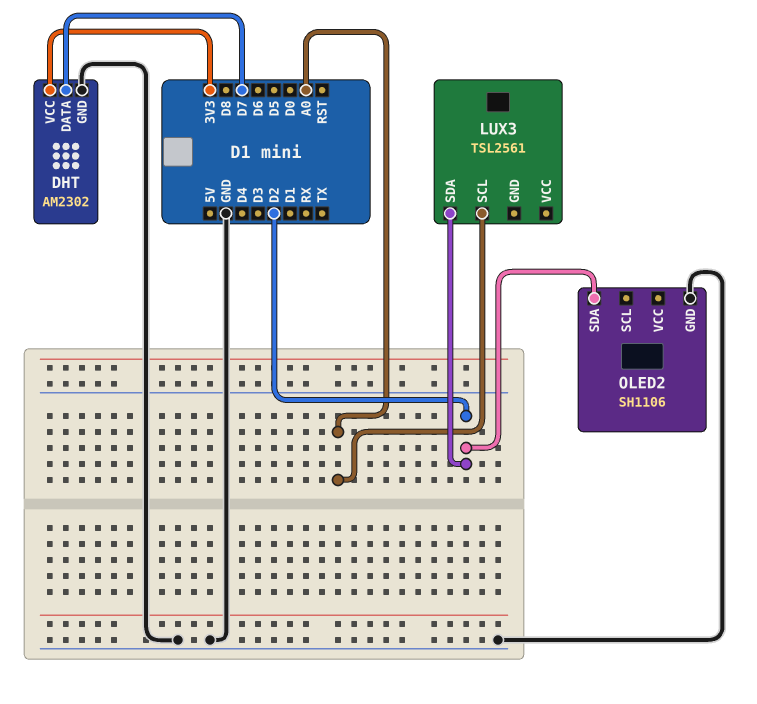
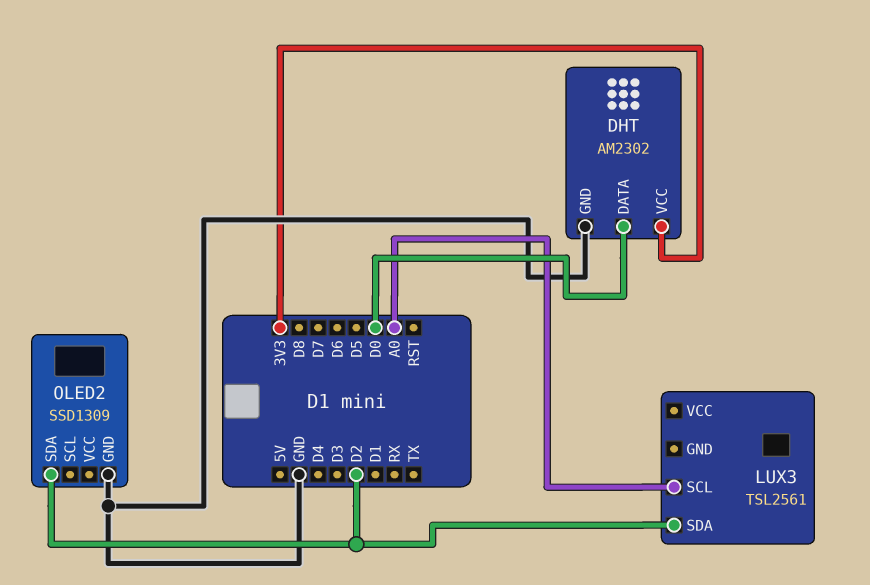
DHT pin DATA: D7 -> D0
OLED2: SH1106 -> SSD1309

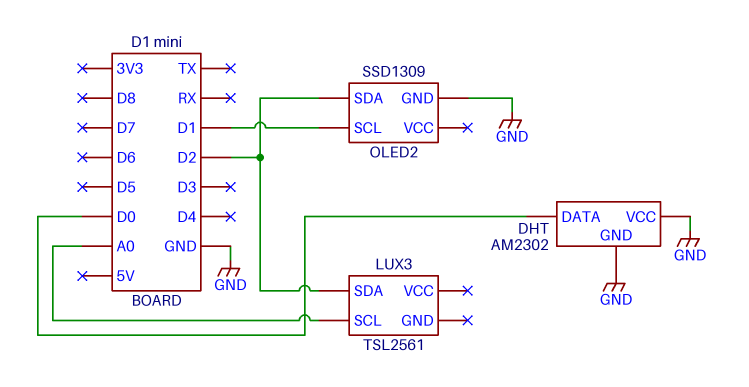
DHT pin VCC: 3V3 -> GND
OLED2 pin SCL: none -> D1

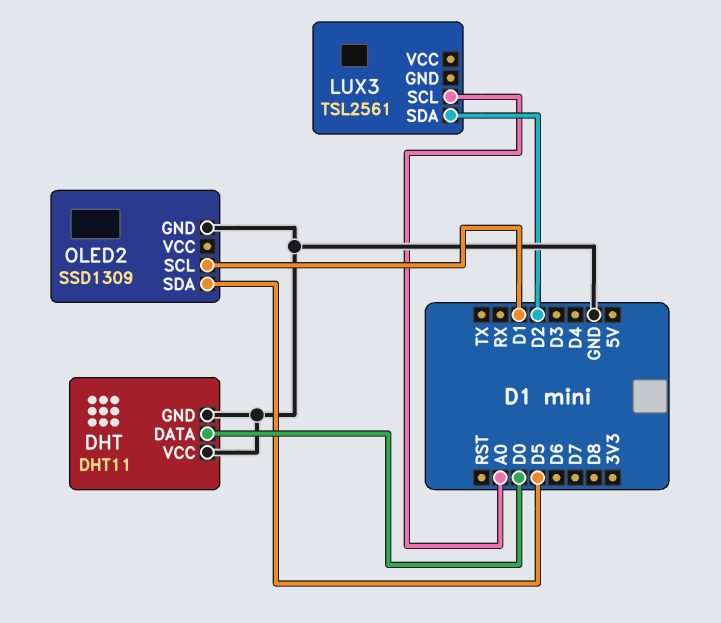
DHT: AM2302 -> DHT11
OLED2 pin SDA: D2 -> D5

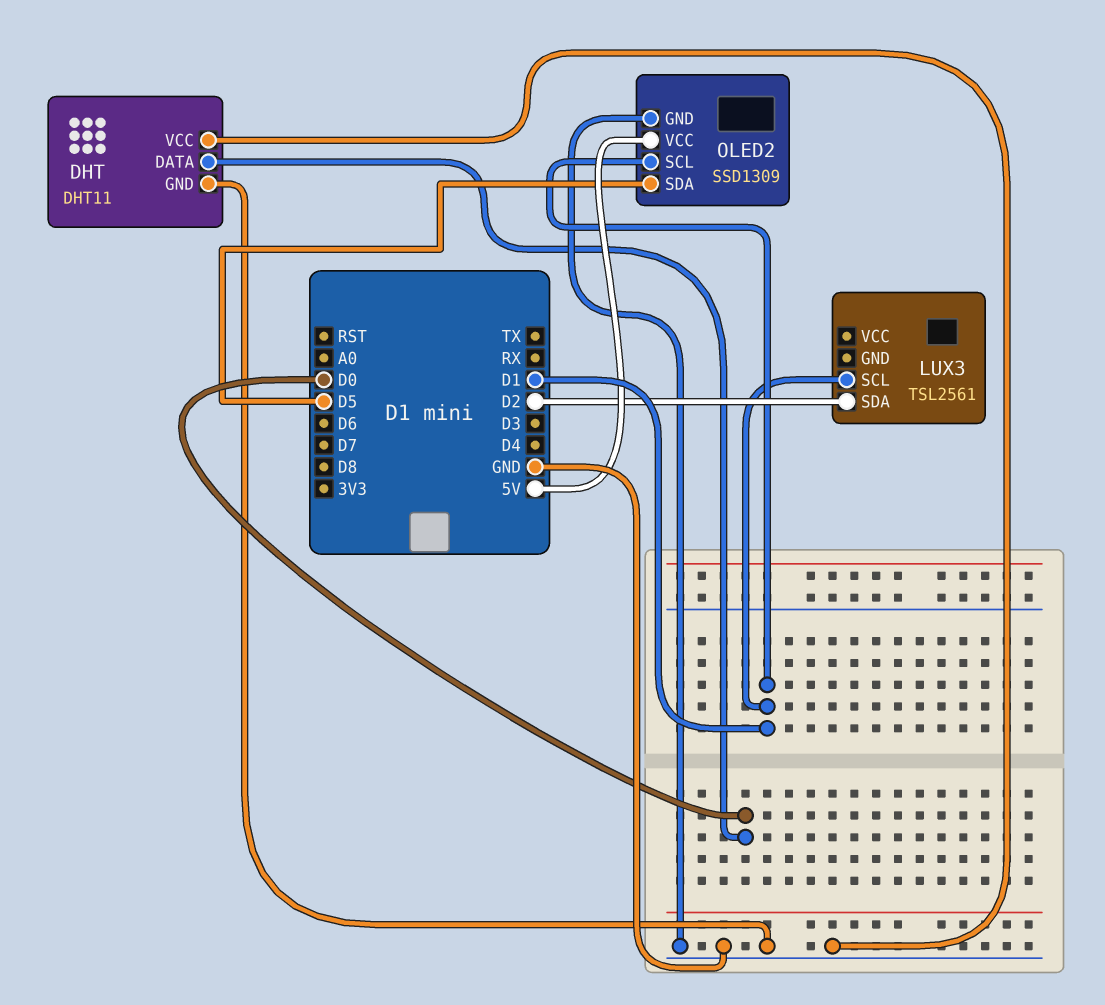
LUX3 pin SCL: A0 -> D1
OLED2 pin VCC: none -> 5V

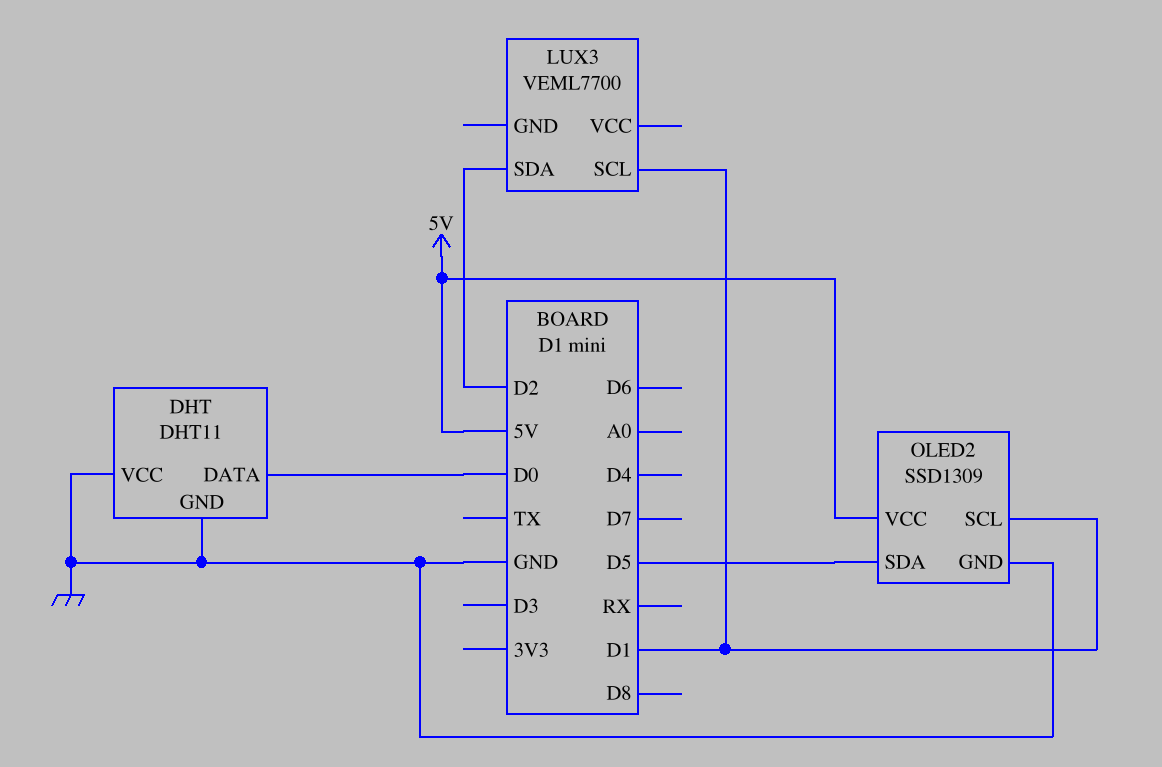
LUX3: TSL2561 -> VEML7700

